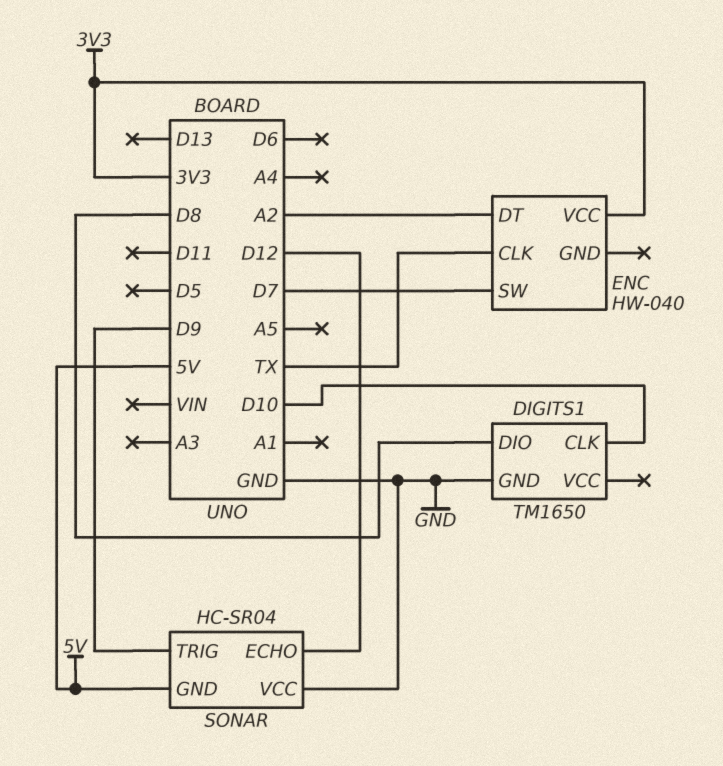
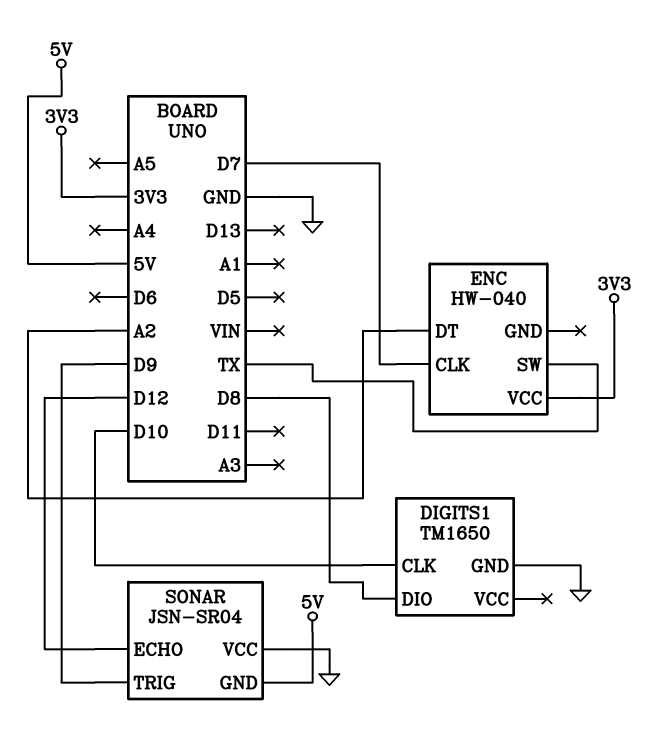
ENC pin CLK: TX -> D7
ENC pin SW: D7 -> TX
SONAR: HC-SR04 -> JSN-SR04

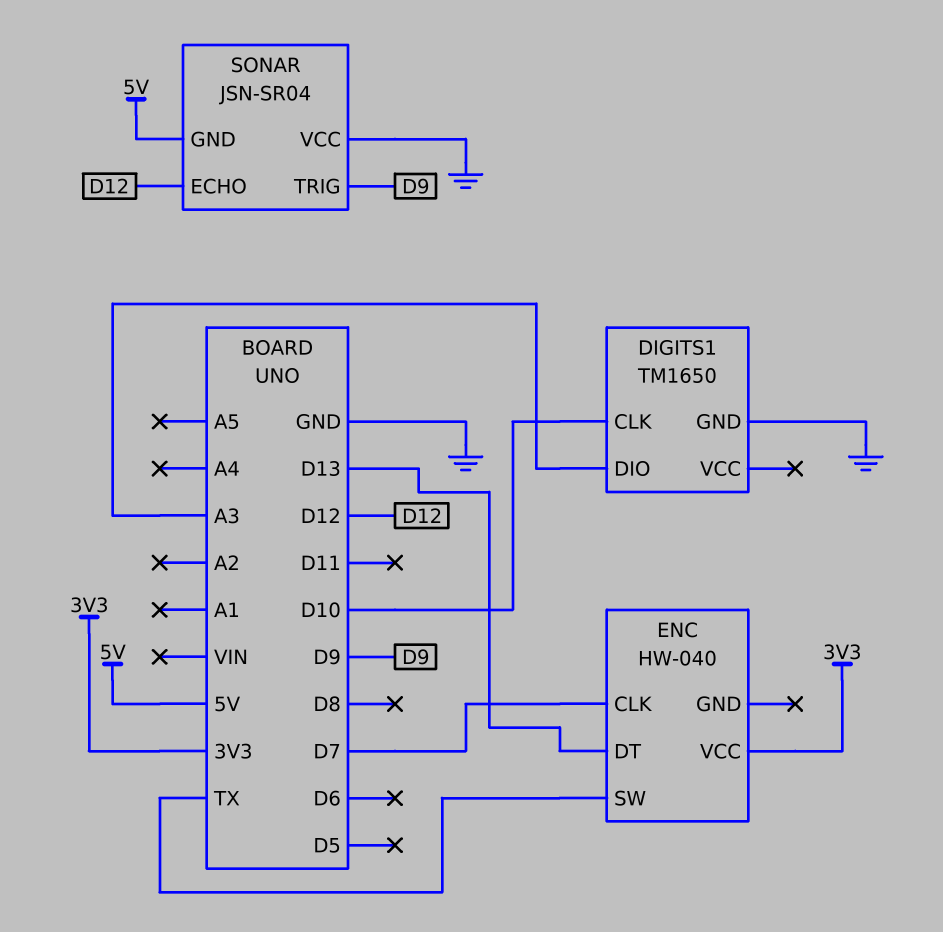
DIGITS1 pin DIO: D8 -> A3
ENC pin DT: A2 -> D13

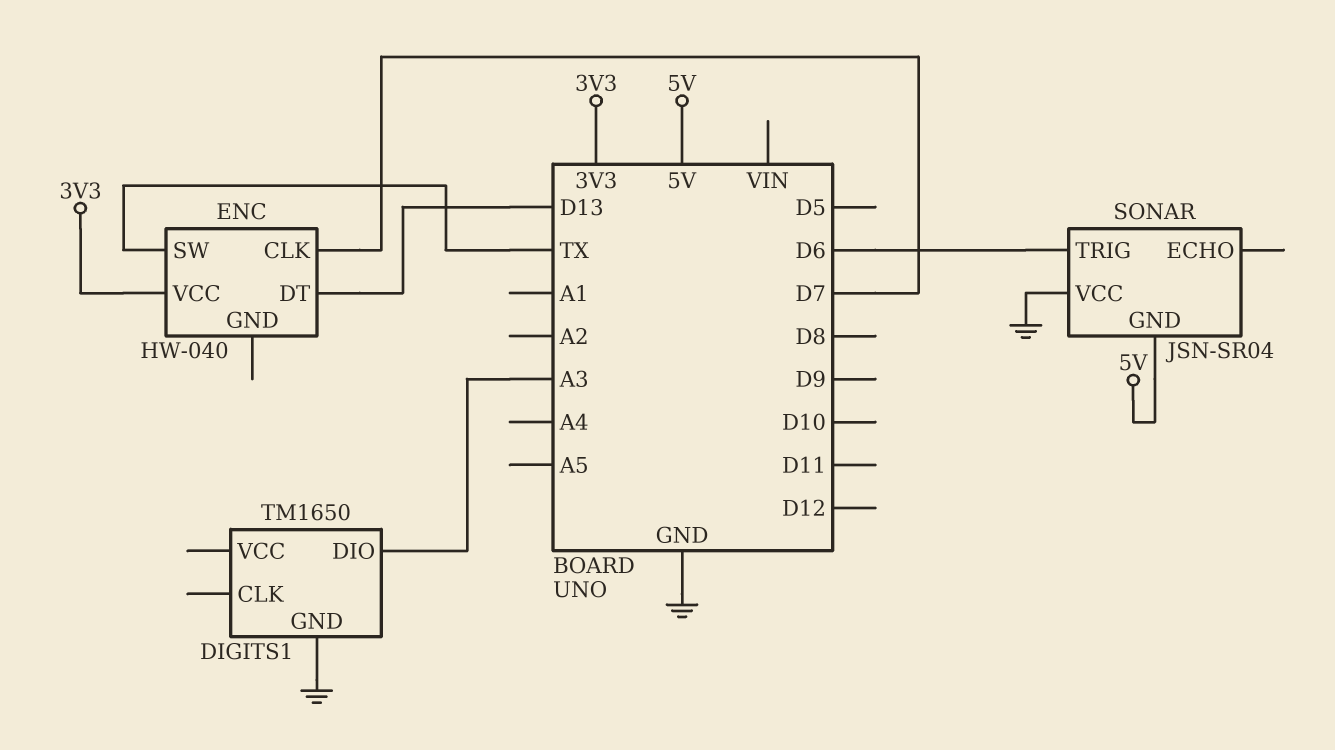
DIGITS1 pin CLK: D10 -> none
SONAR pin ECHO: D12 -> none
SONAR pin TRIG: D9 -> D6

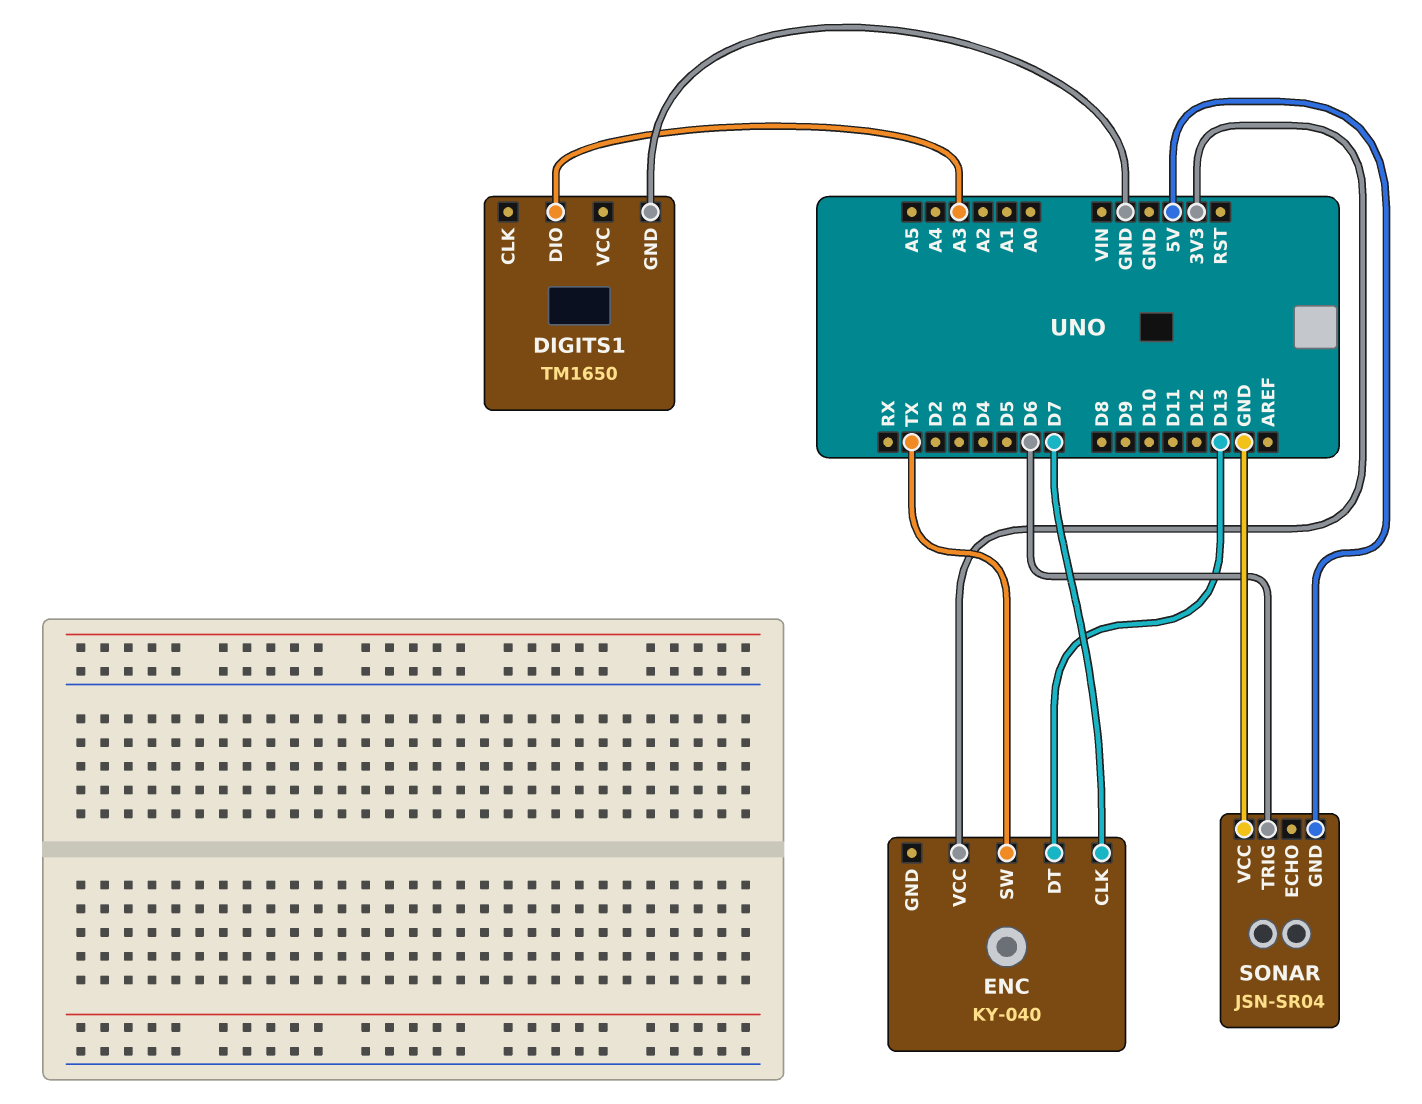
ENC: HW-040 -> KY-040

